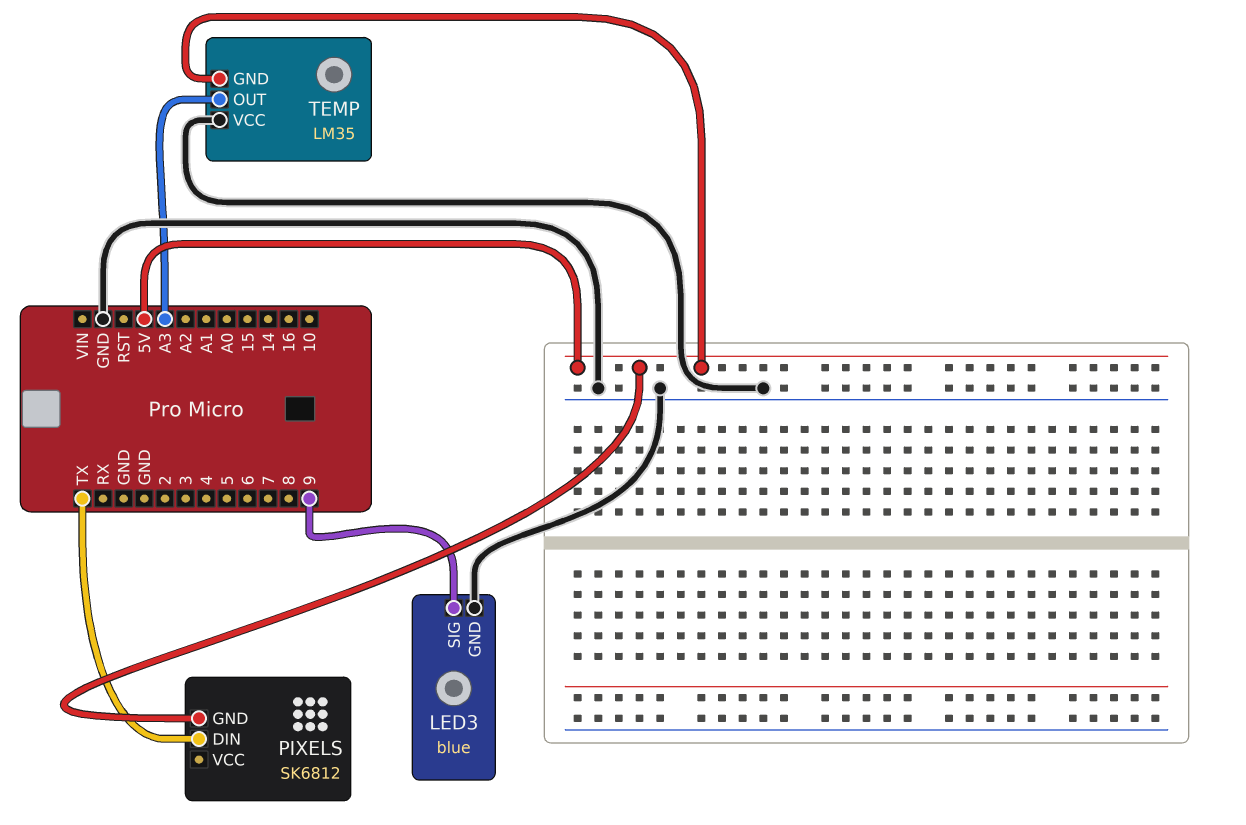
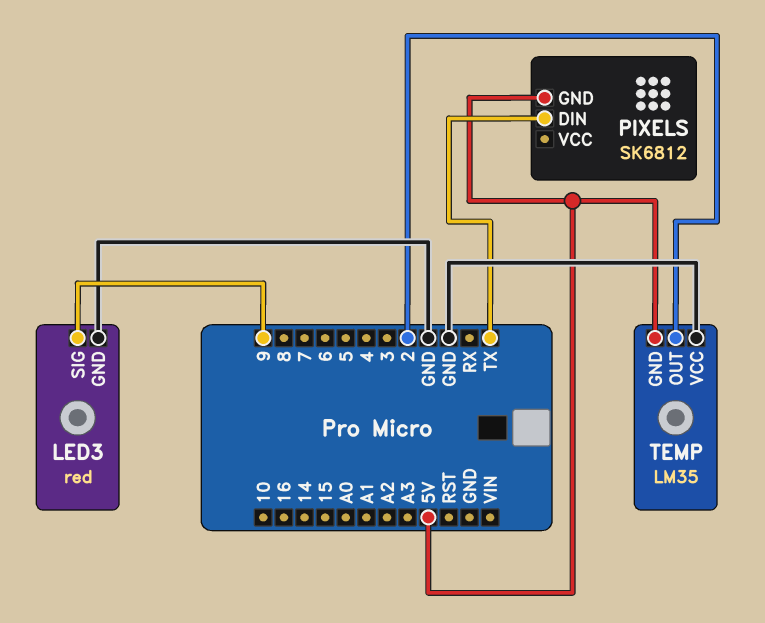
LED3: blue -> red
TEMP pin OUT: A3 -> 2

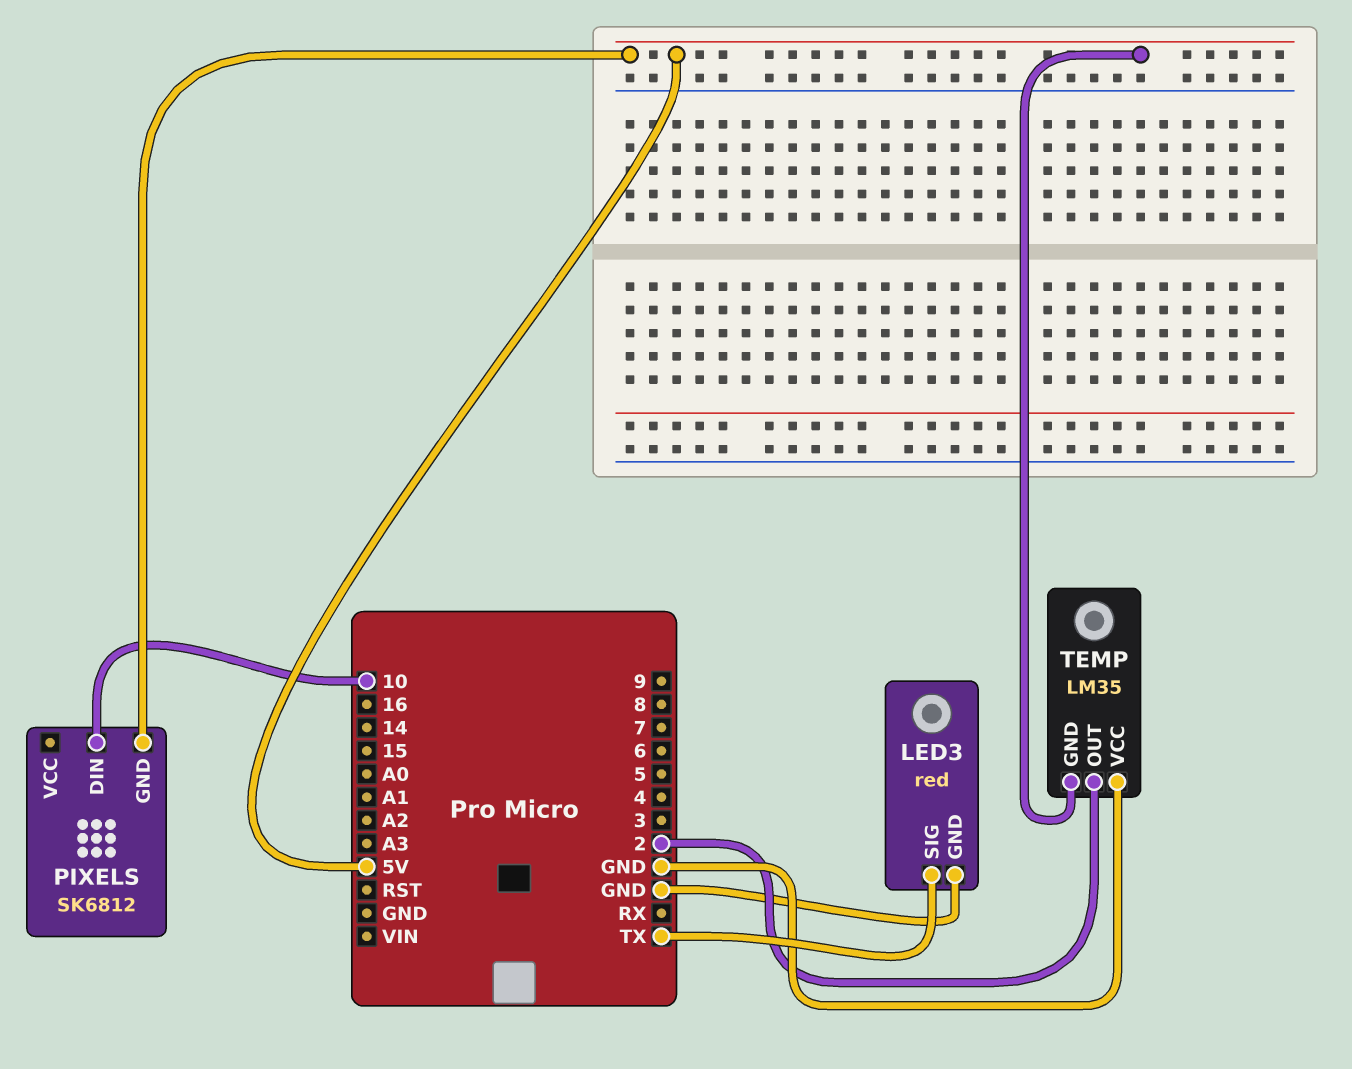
LED3 pin SIG: 9 -> TX
PIXELS pin DIN: TX -> 10

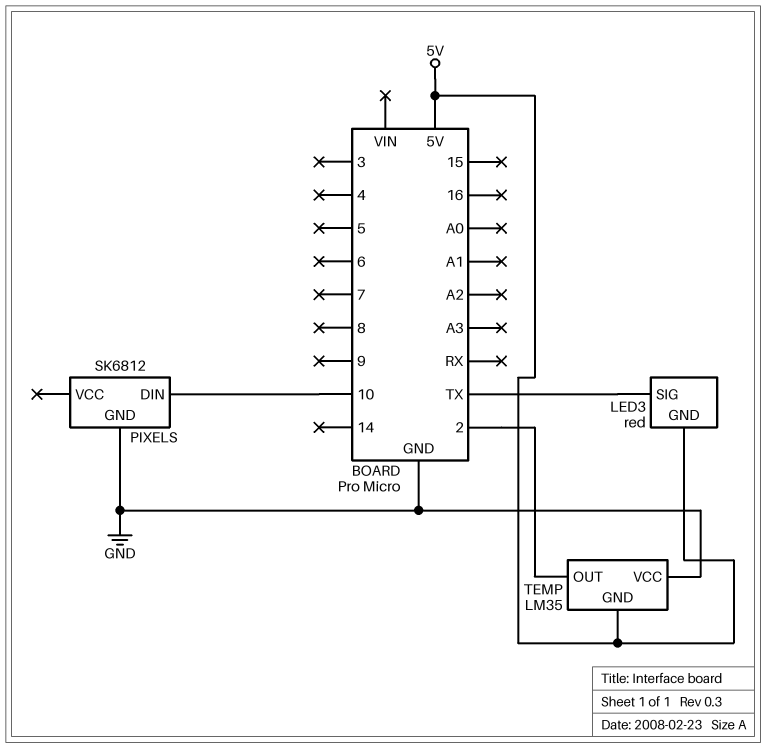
LED3 pin GND: GND -> 5V
PIXELS pin GND: 5V -> GND

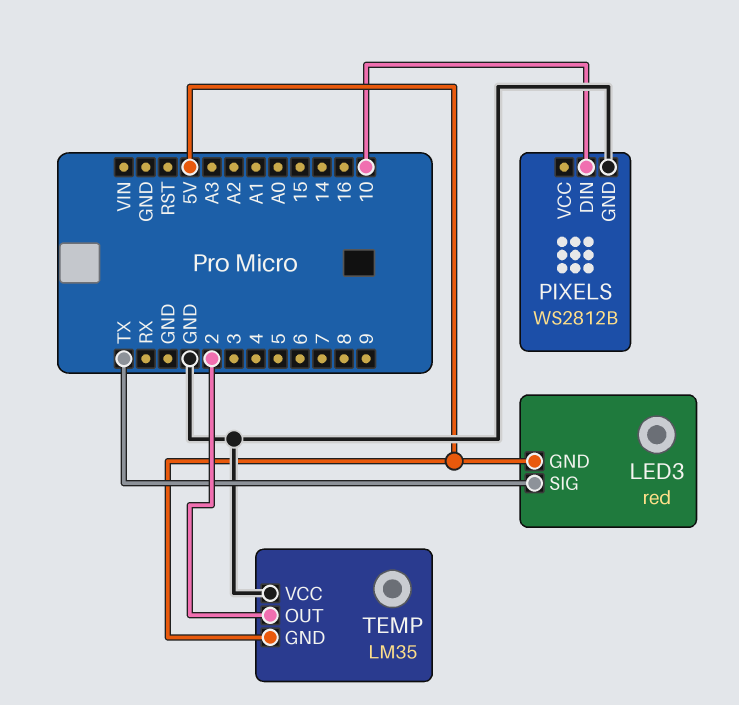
PIXELS: SK6812 -> WS2812B

